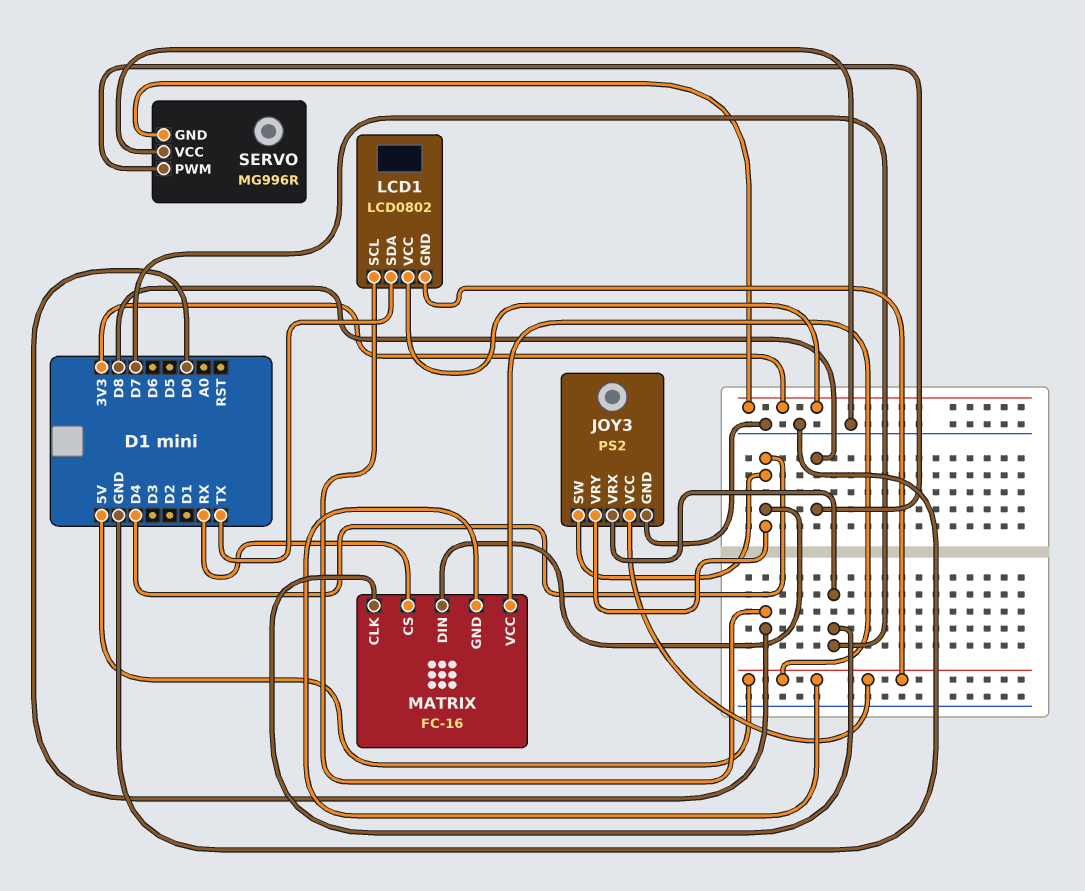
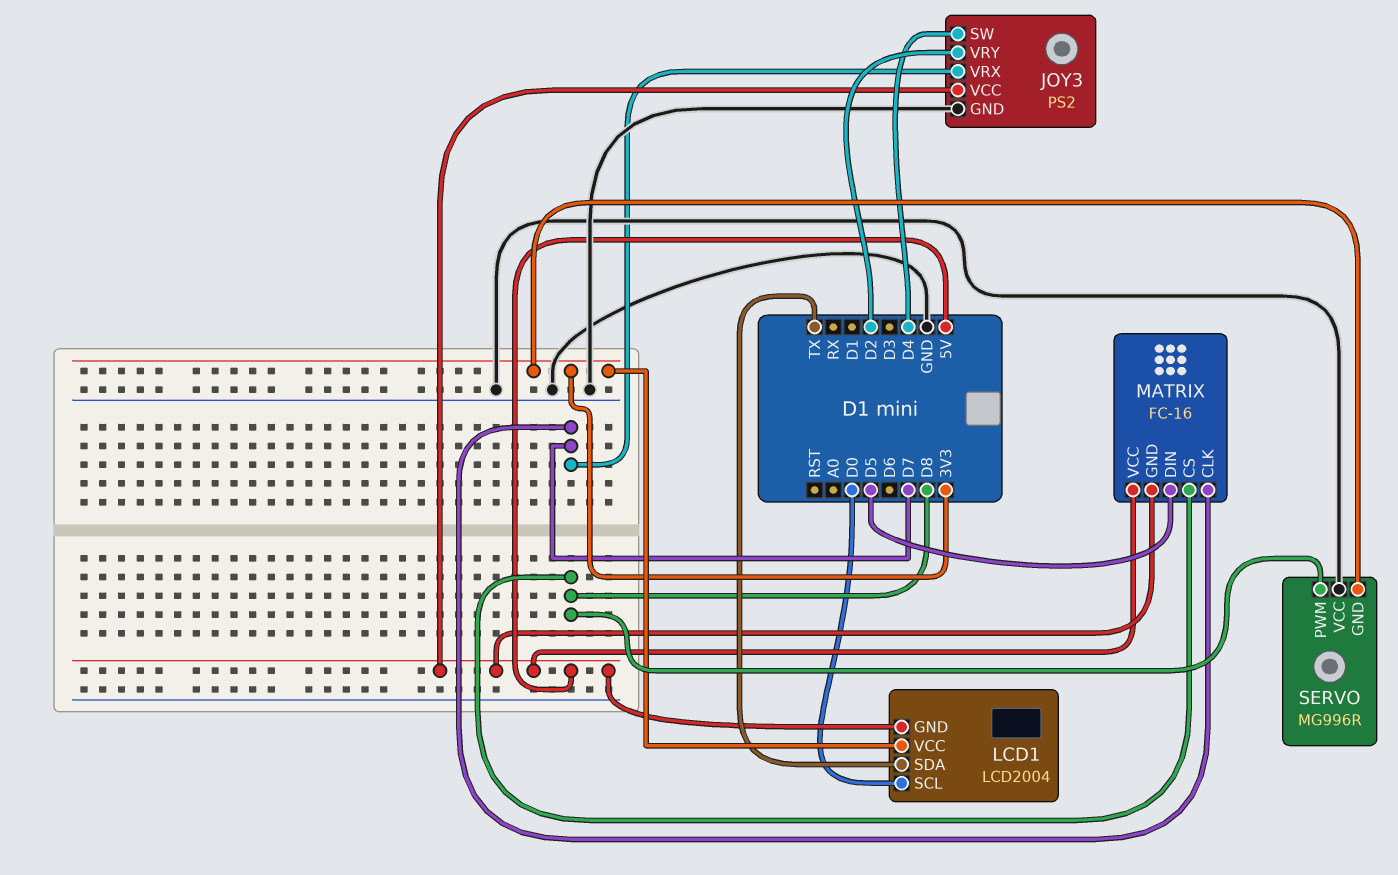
JOY3 pin VRY: D4 -> D2
LCD1: LCD0802 -> LCD2004
MATRIX pin CS: RX -> D8
MATRIX pin DIN: D4 -> D5

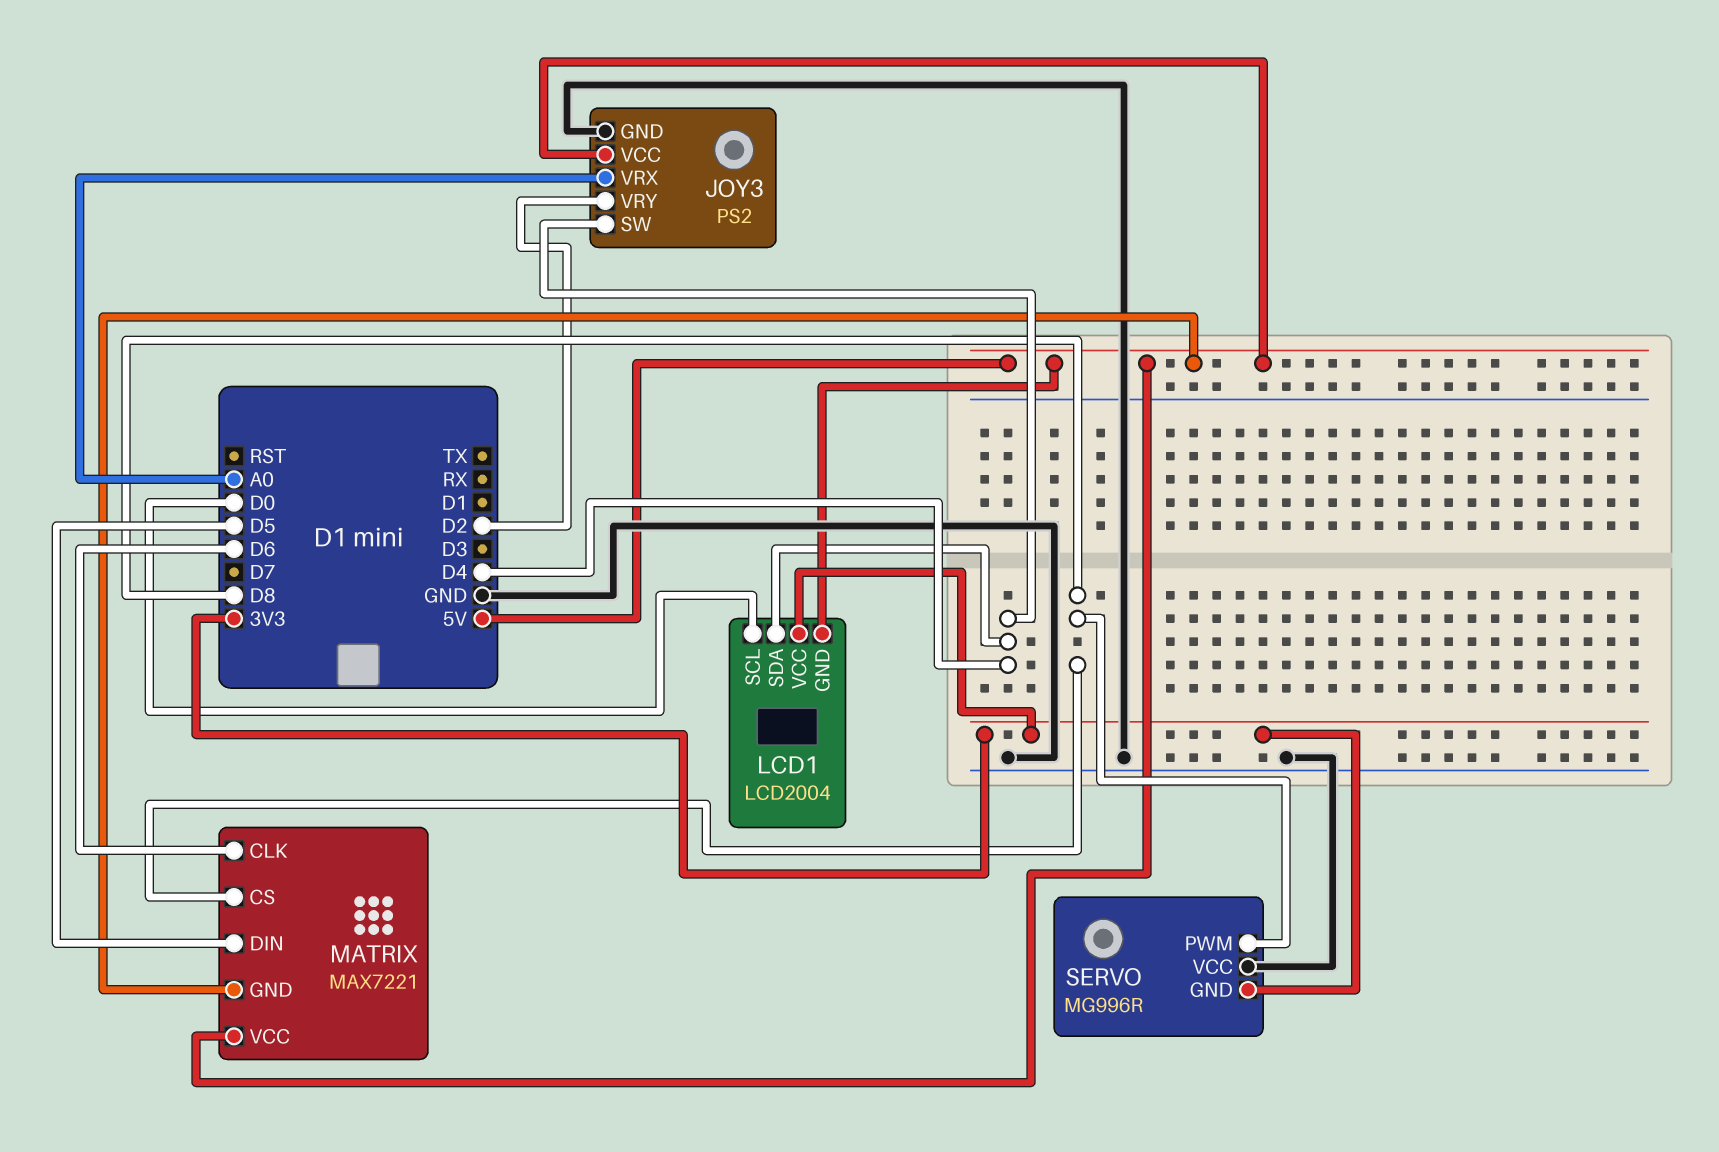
JOY3 pin VRX: D7 -> A0
LCD1 pin SDA: TX -> D4
MATRIX: FC-16 -> MAX7221
MATRIX pin CLK: D7 -> D6

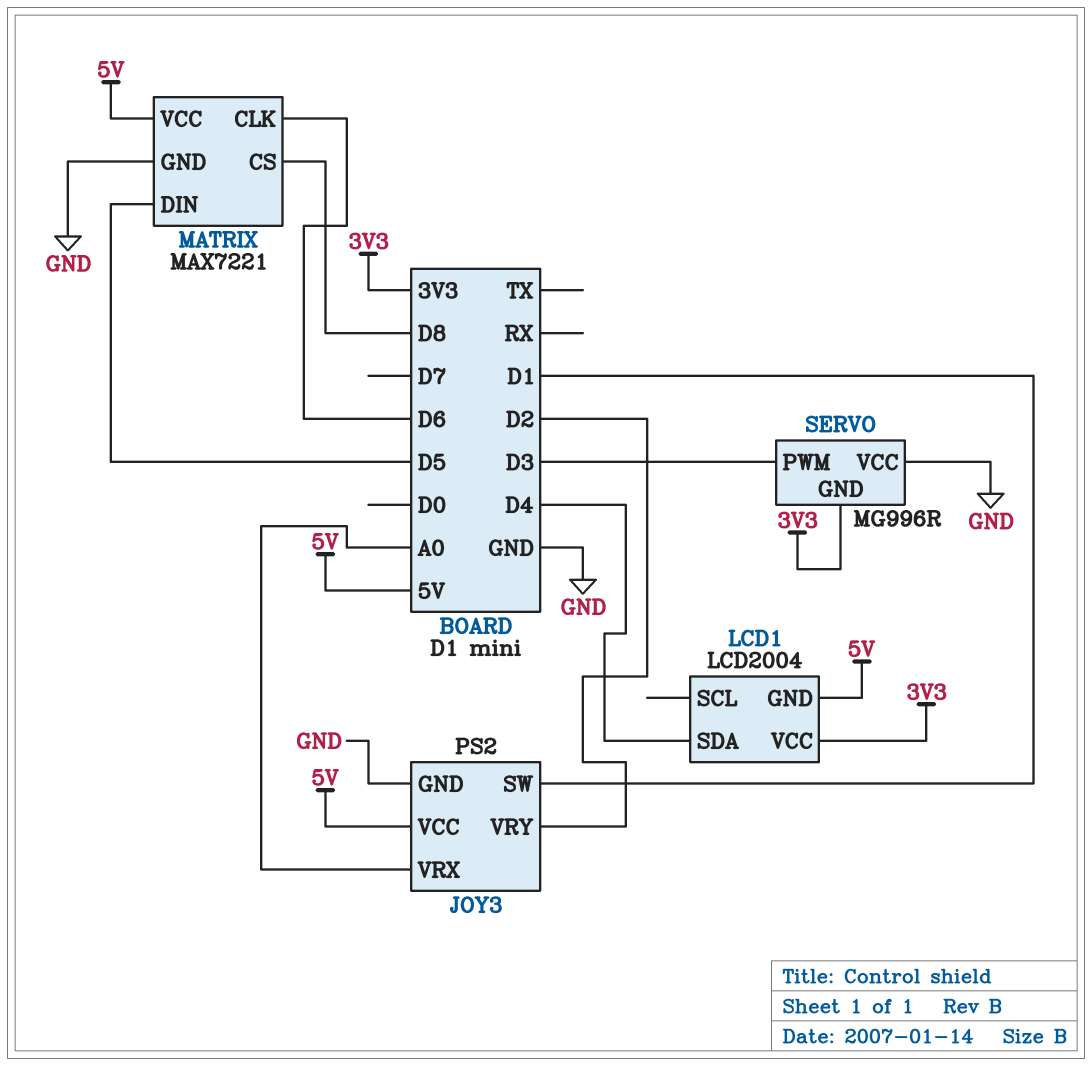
JOY3 pin SW: D4 -> D1
LCD1 pin SCL: D0 -> none
MATRIX pin GND: 5V -> GND
SERVO pin PWM: D8 -> D3

